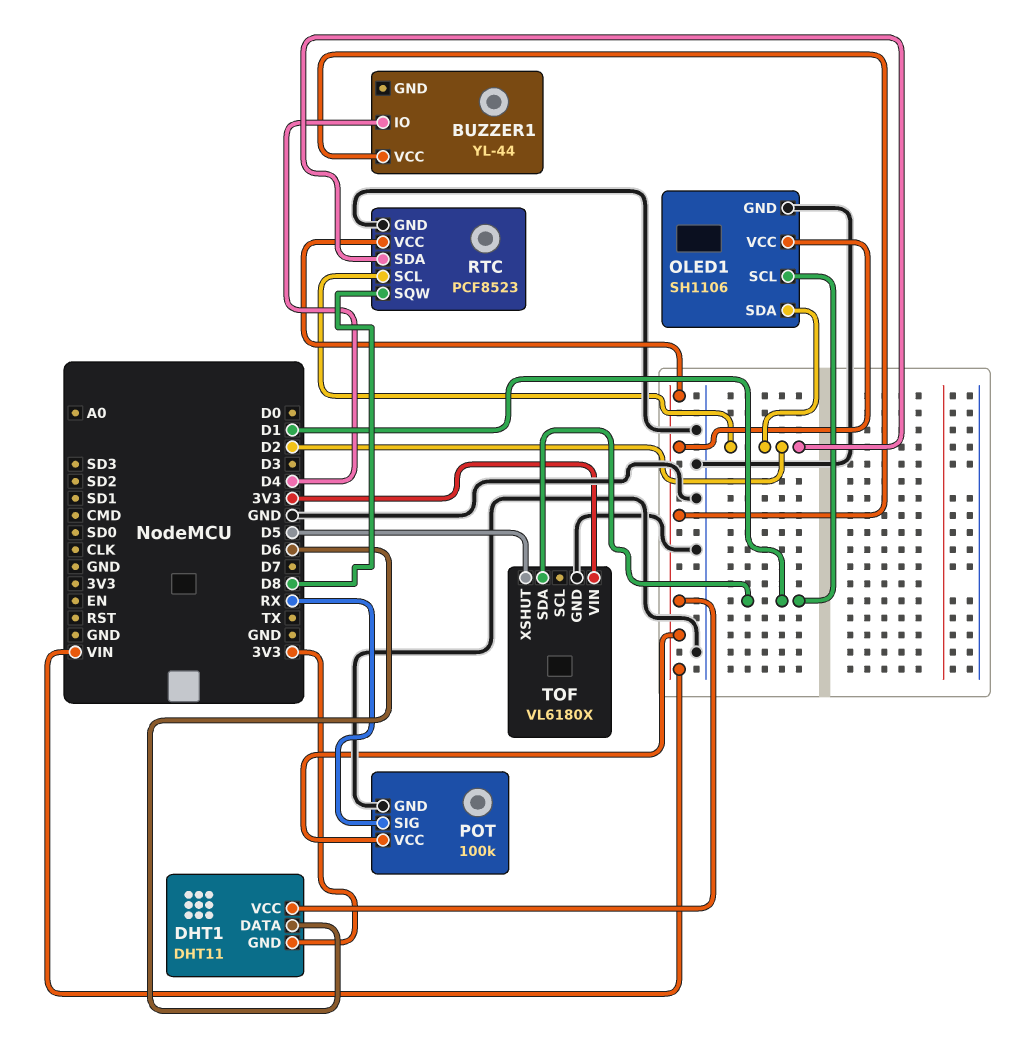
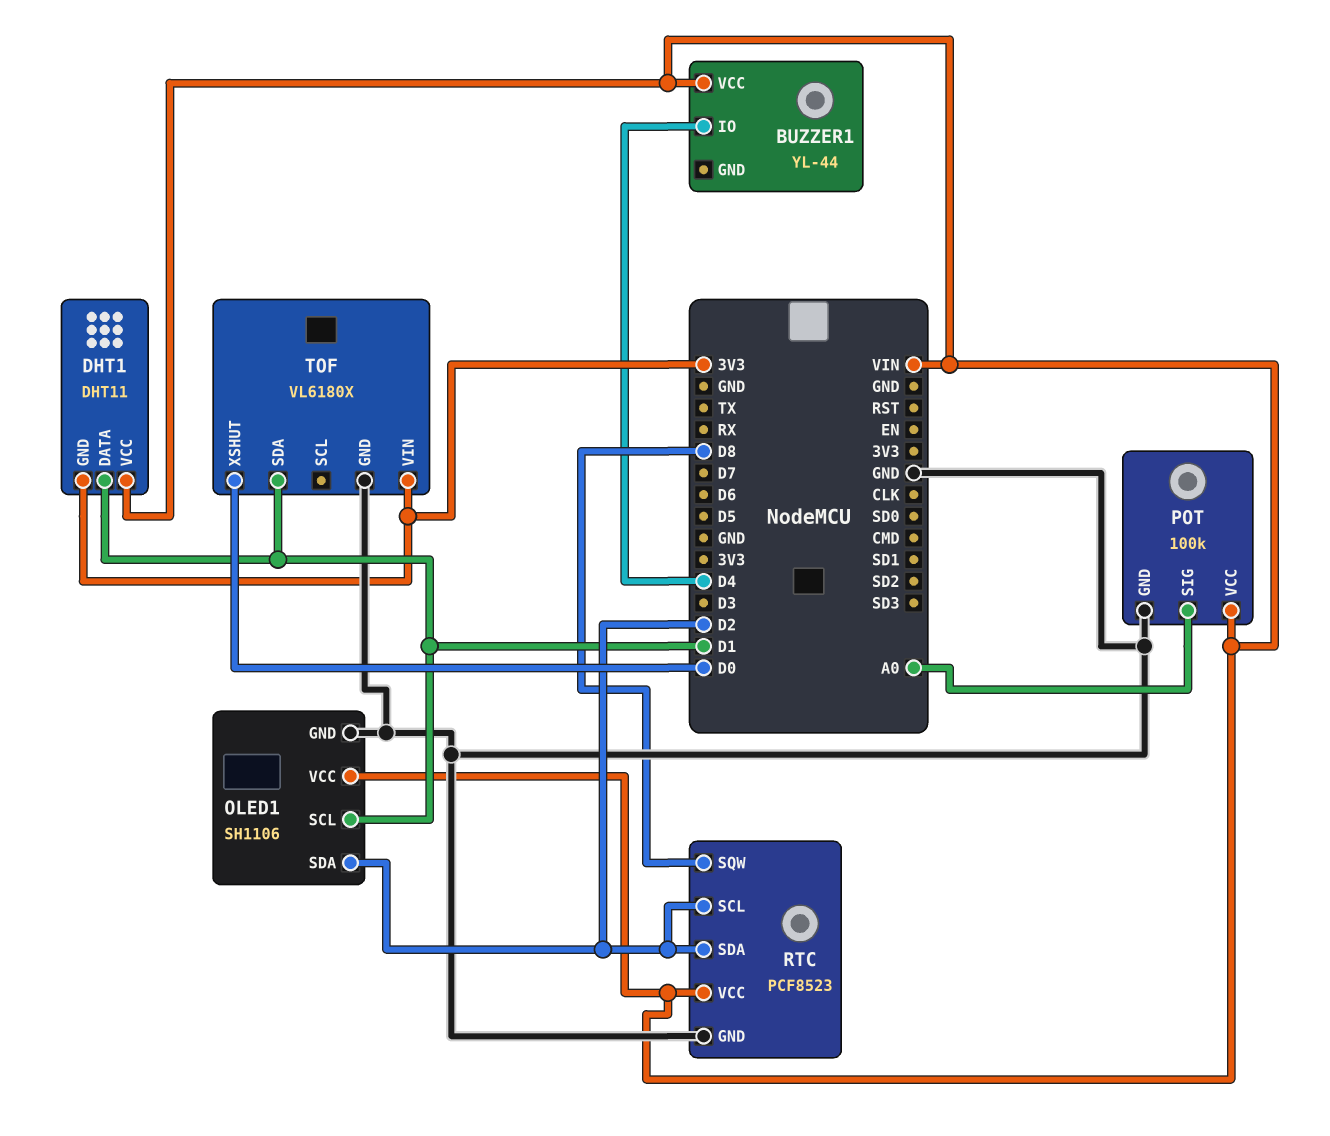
DHT1 pin DATA: D6 -> D1
POT pin SIG: RX -> A0
TOF pin XSHUT: D5 -> D0

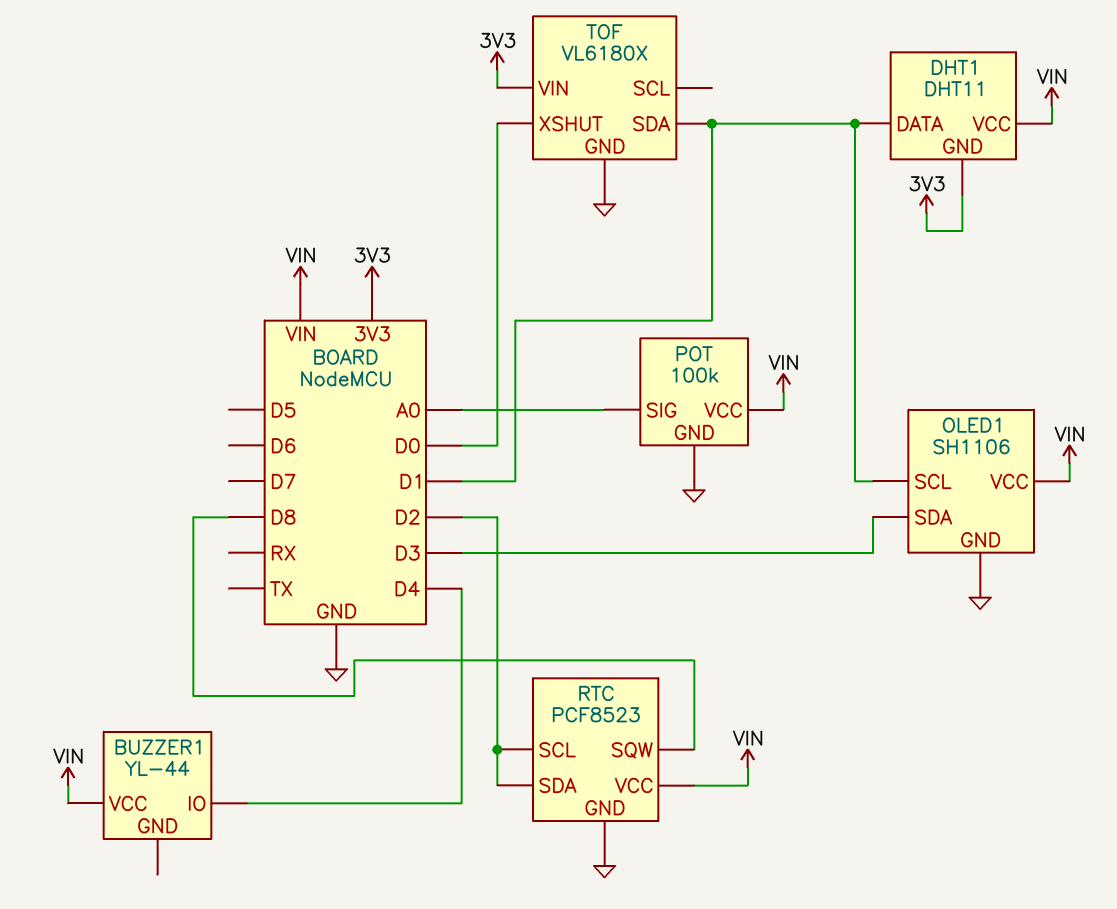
OLED1 pin SDA: D2 -> D3

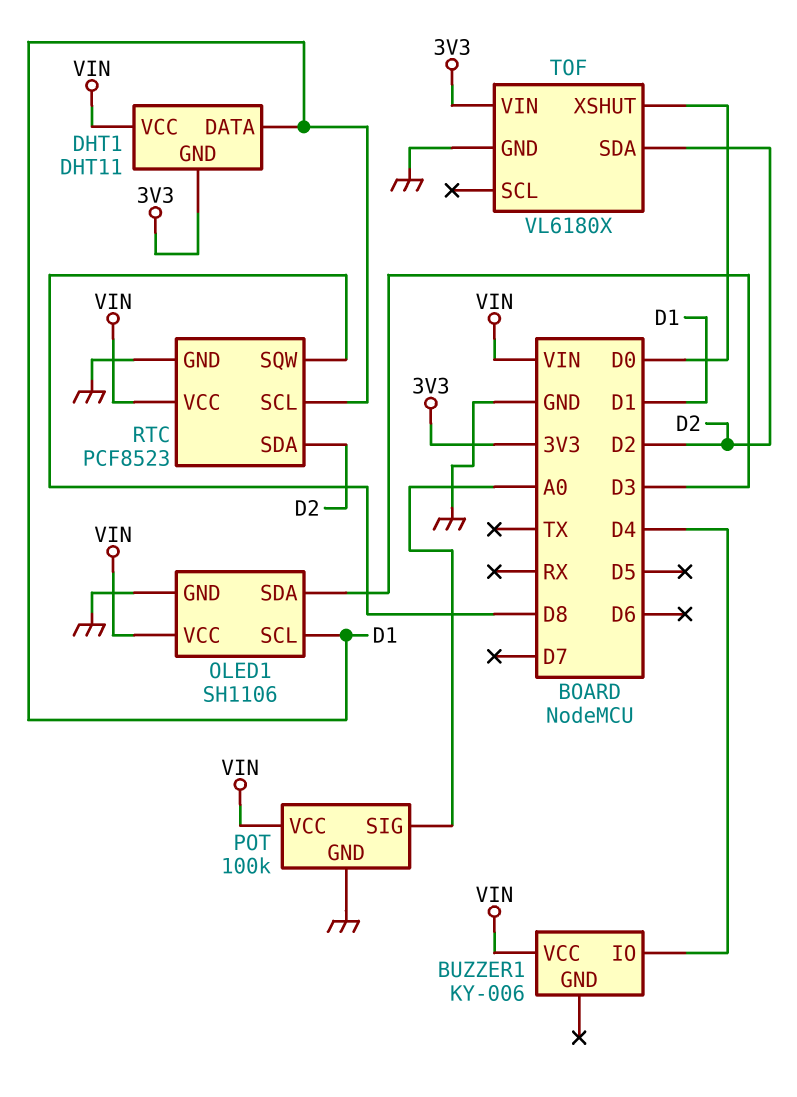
BUZZER1: YL-44 -> KY-006
RTC pin SCL: D2 -> D1
TOF pin SDA: D1 -> D2

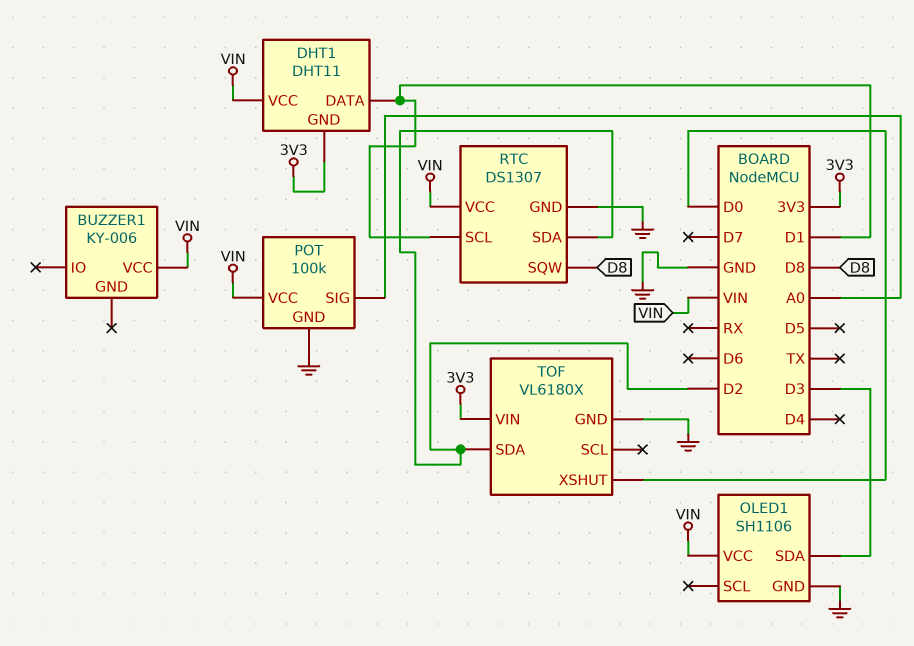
BUZZER1 pin IO: D4 -> none
OLED1 pin SCL: D1 -> none
RTC: PCF8523 -> DS1307

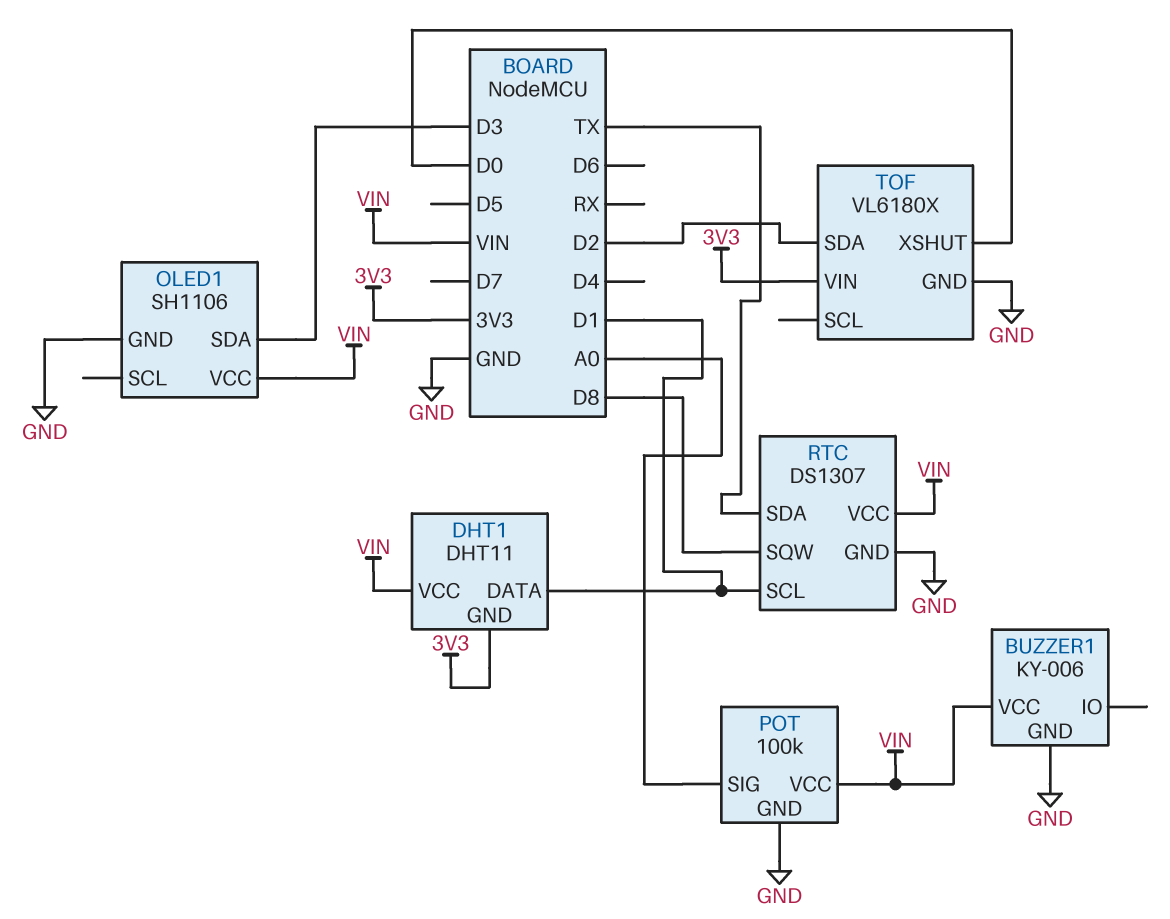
BUZZER1 pin GND: none -> GND
RTC pin SDA: D2 -> TX

